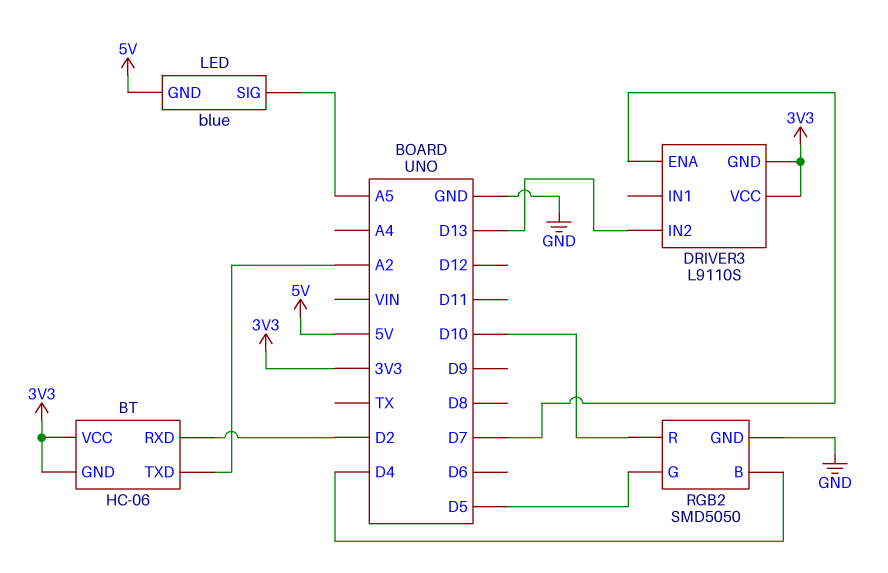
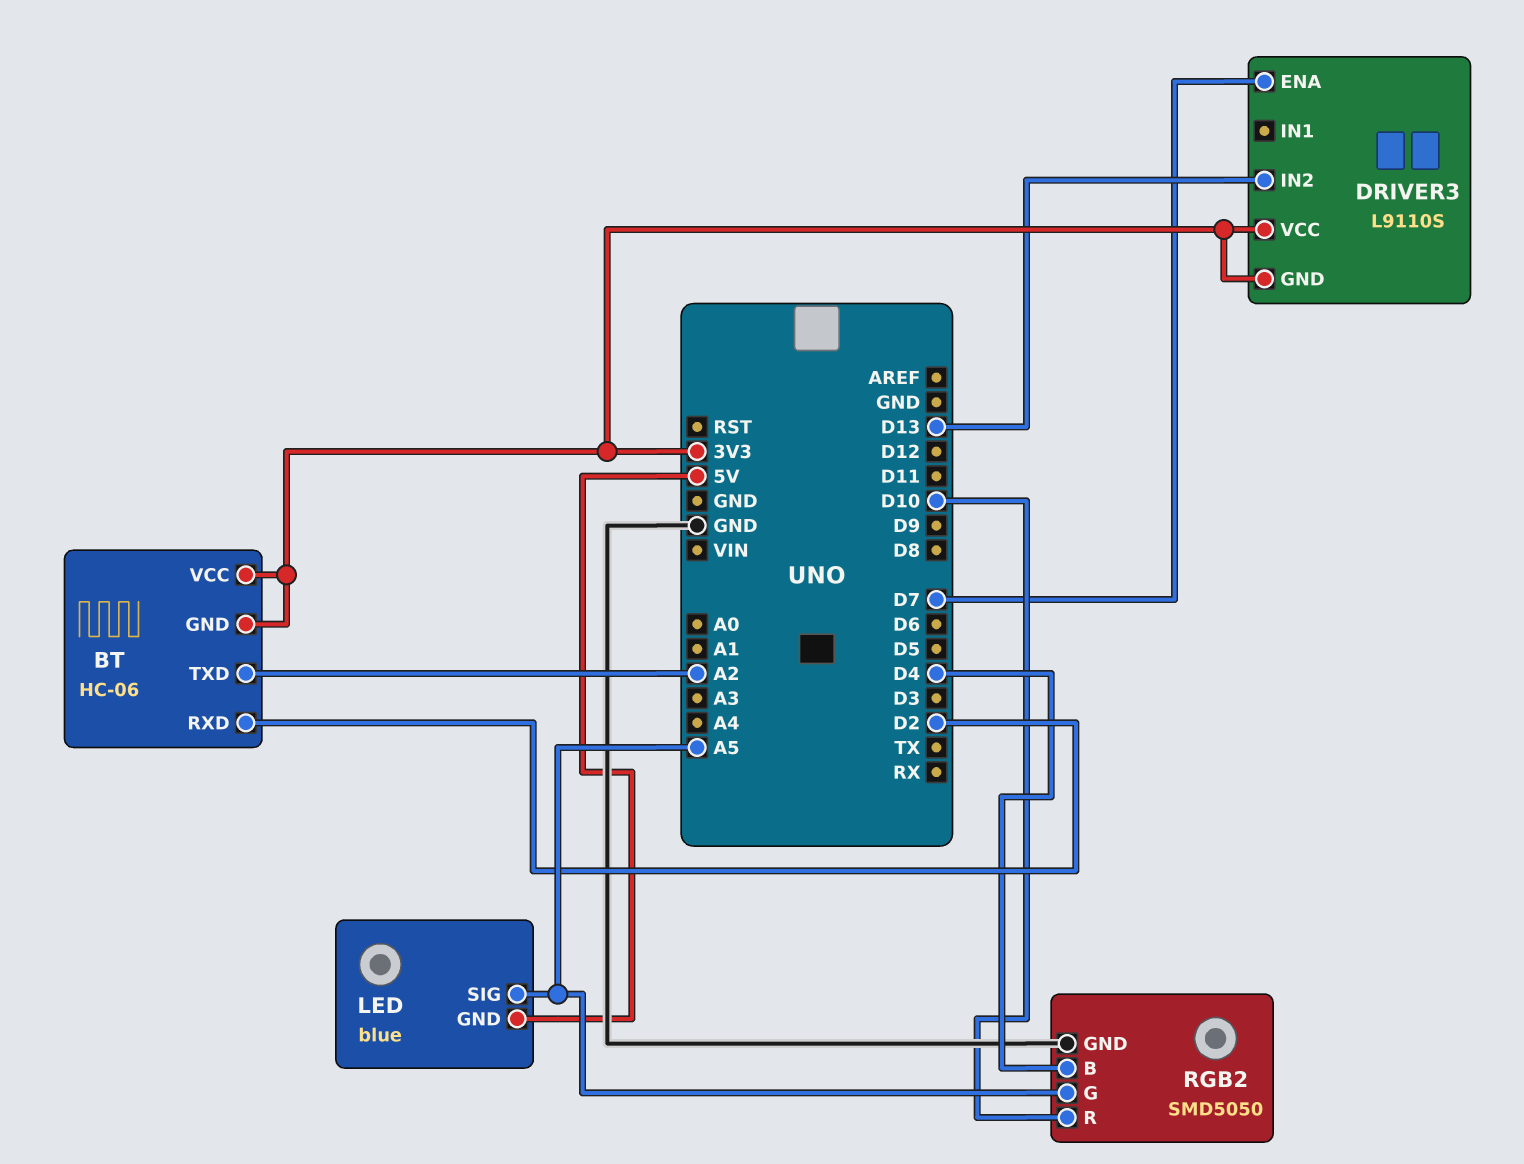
RGB2 pin G: D5 -> A5

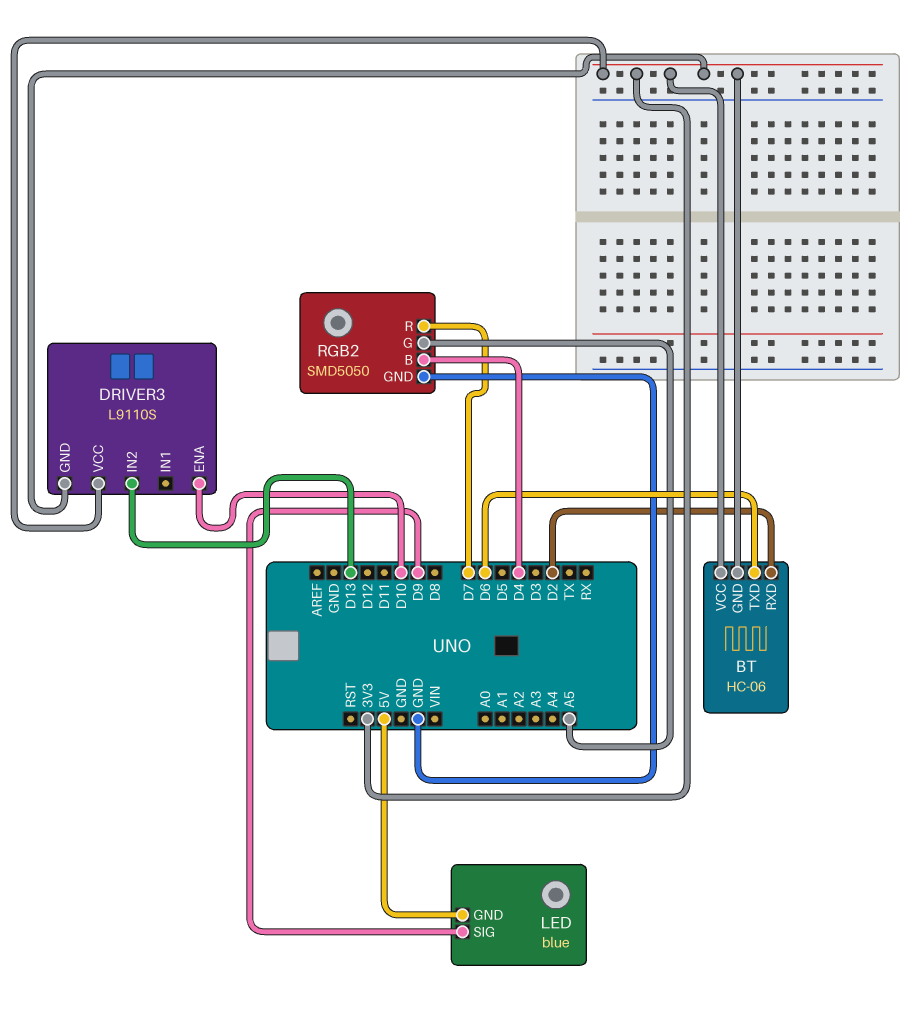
BT pin TXD: A2 -> D6
DRIVER3 pin ENA: D7 -> D10
LED pin SIG: A5 -> D9
RGB2 pin R: D10 -> D7

